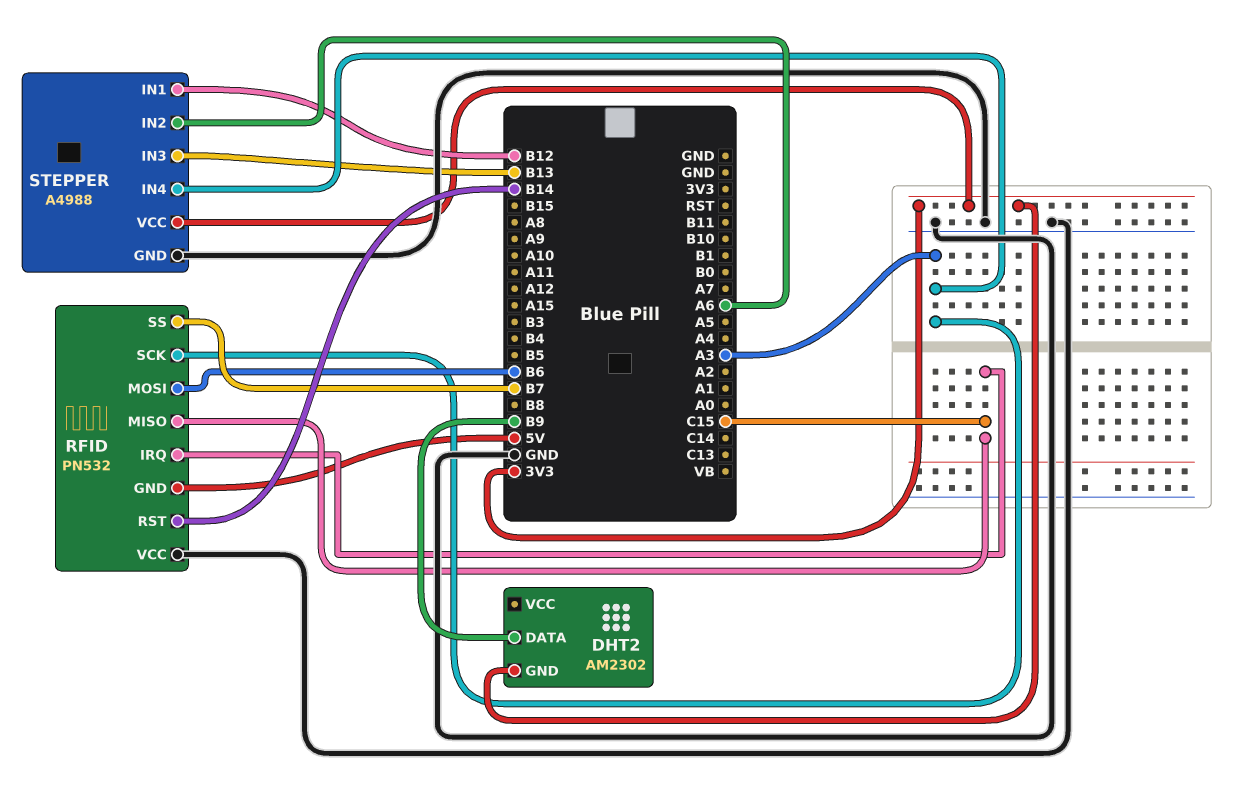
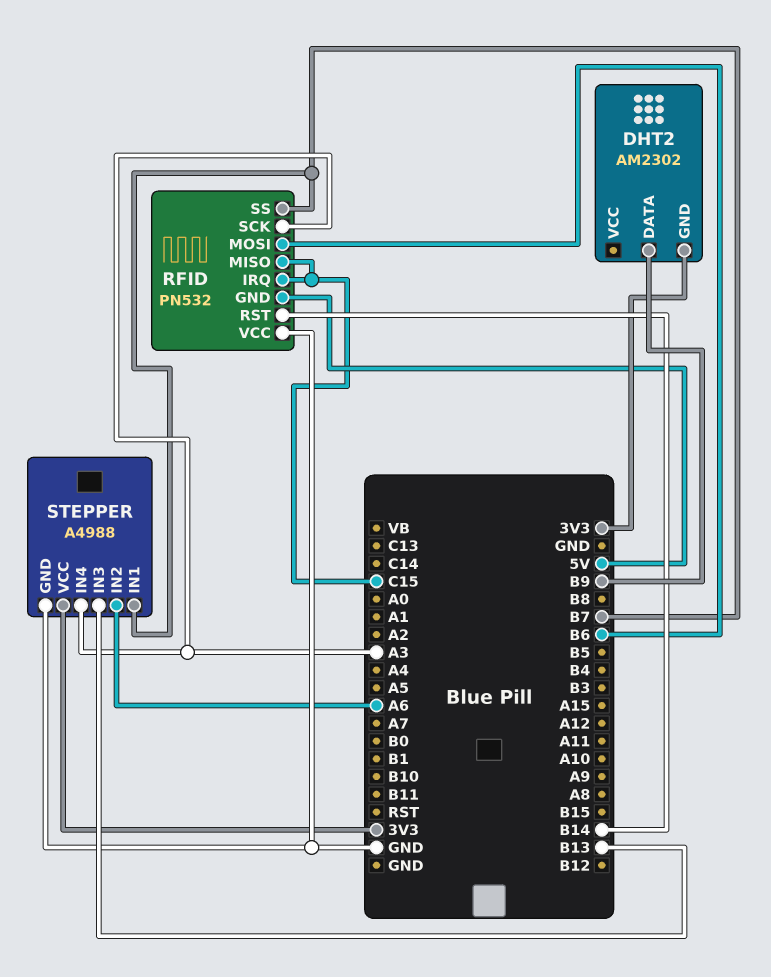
STEPPER pin IN1: B12 -> B7

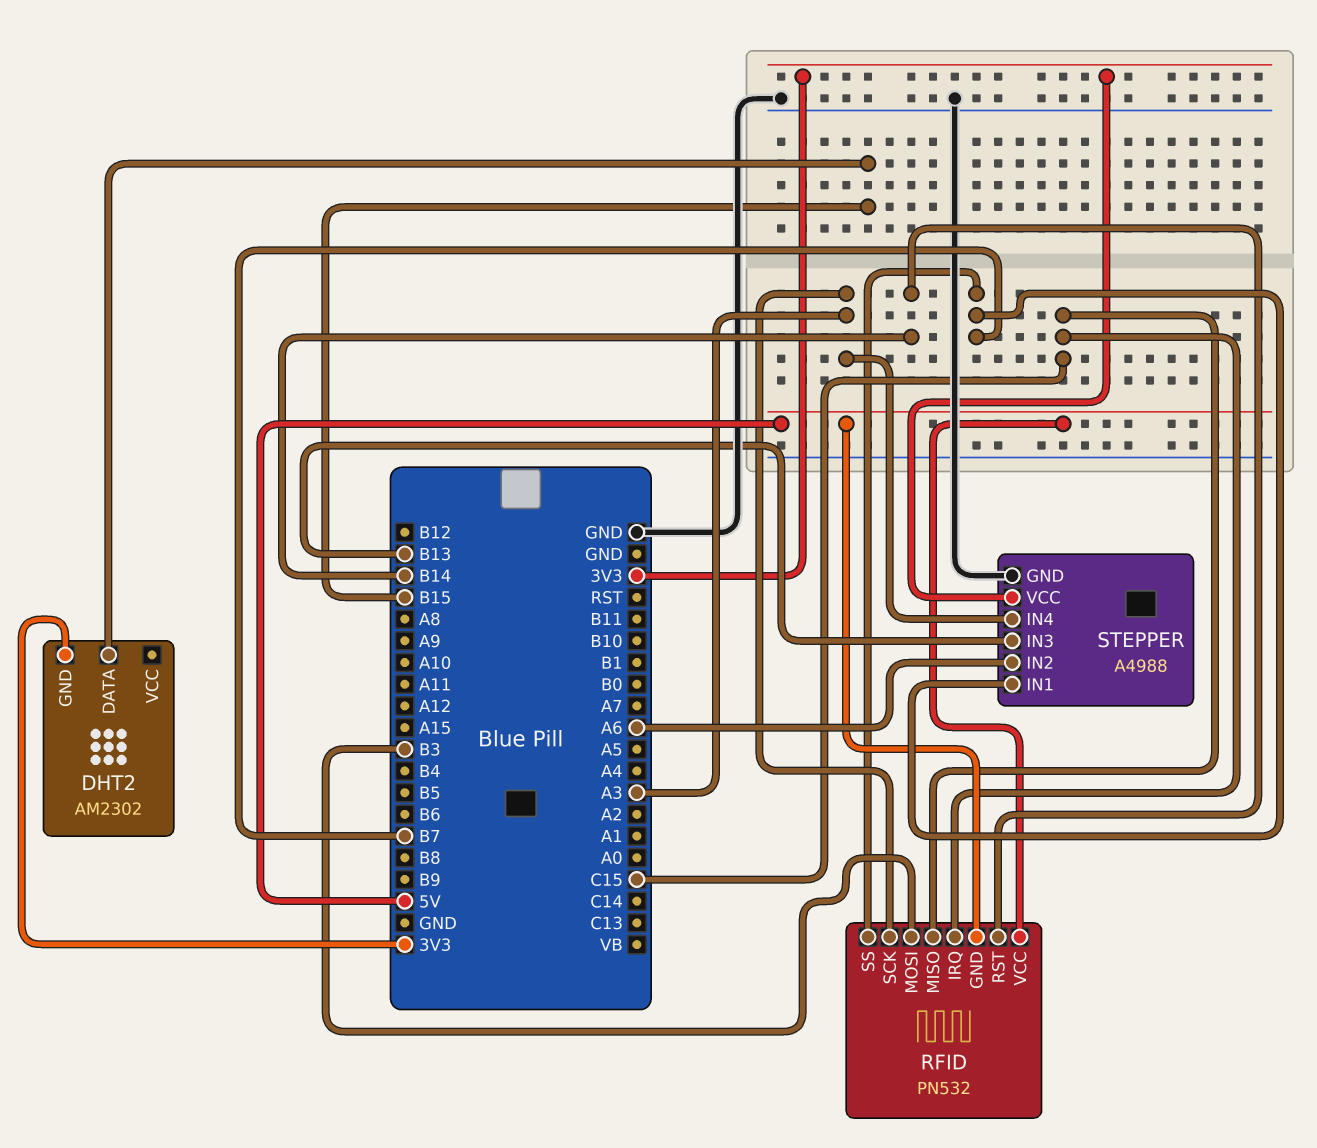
DHT2 pin DATA: B9 -> B15
RFID pin MOSI: B6 -> B3
RFID pin VCC: GND -> 5V

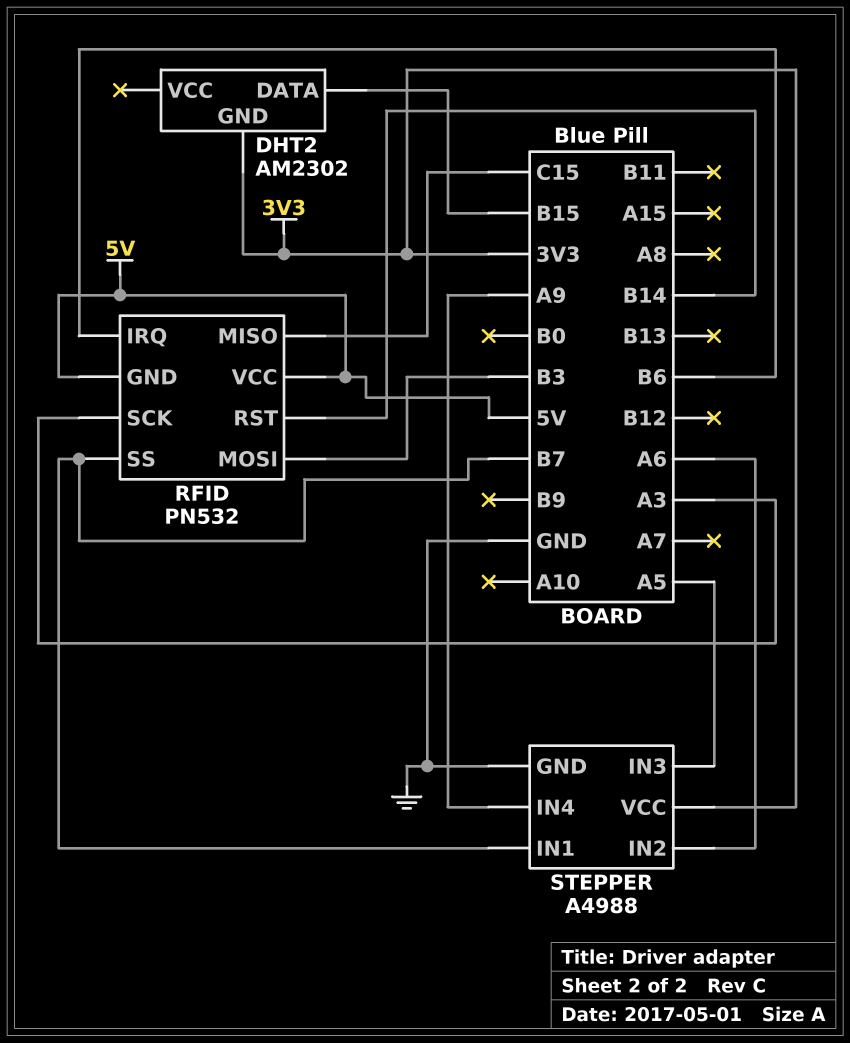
RFID pin IRQ: C15 -> B6
STEPPER pin IN3: B13 -> A5
STEPPER pin IN4: A3 -> A9

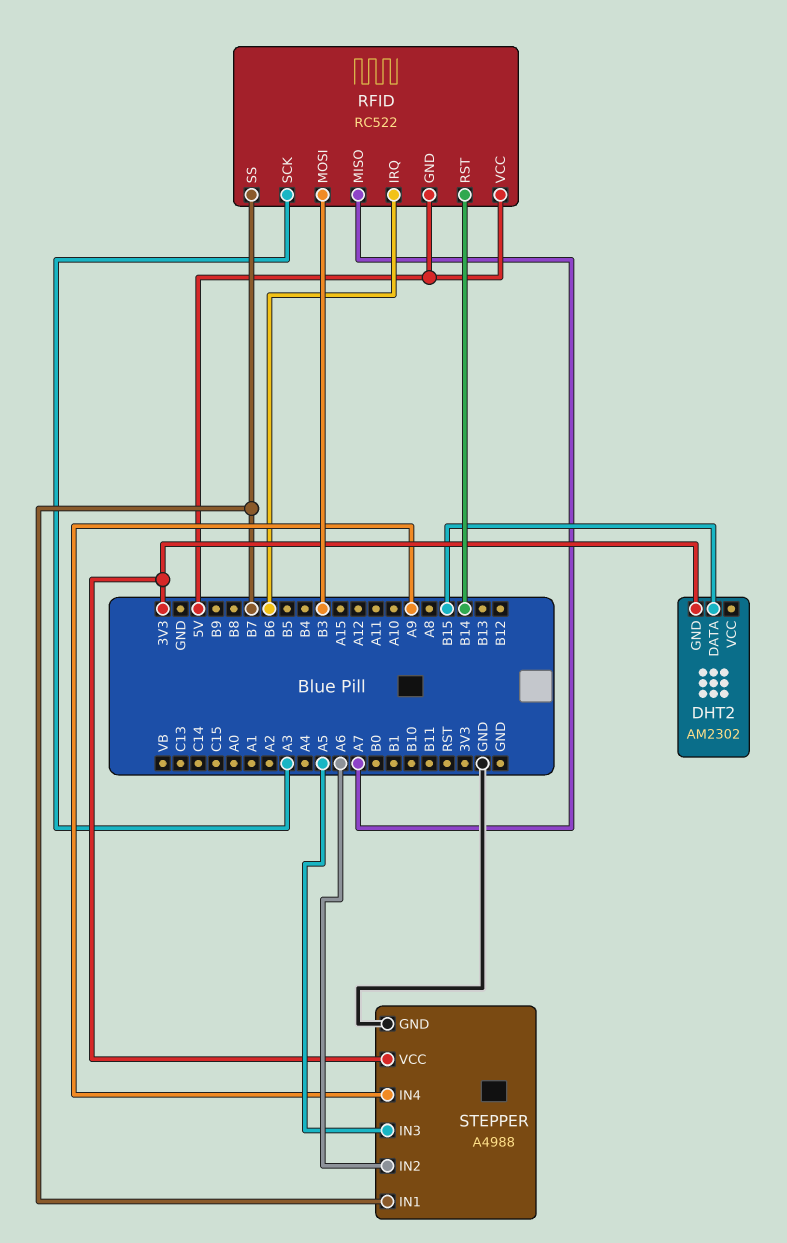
RFID: PN532 -> RC522
RFID pin MISO: C15 -> A7

